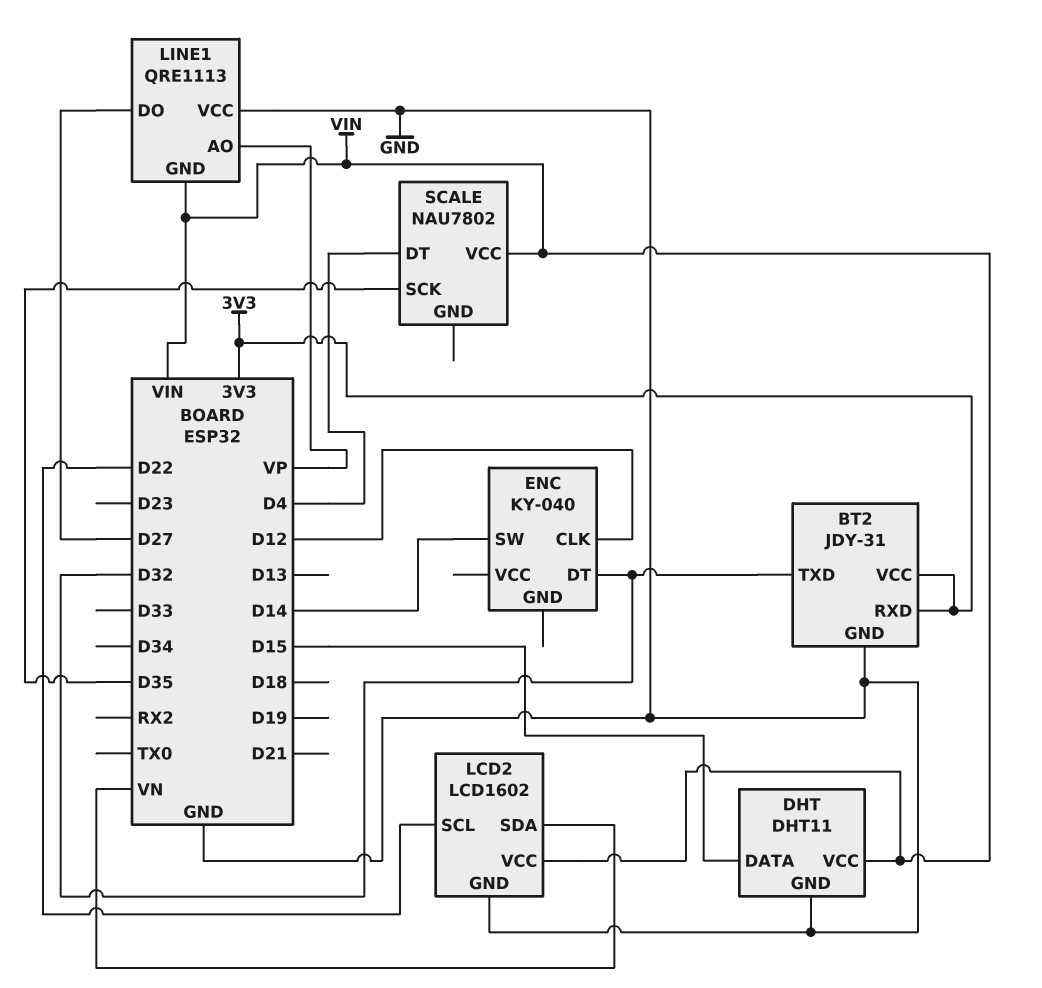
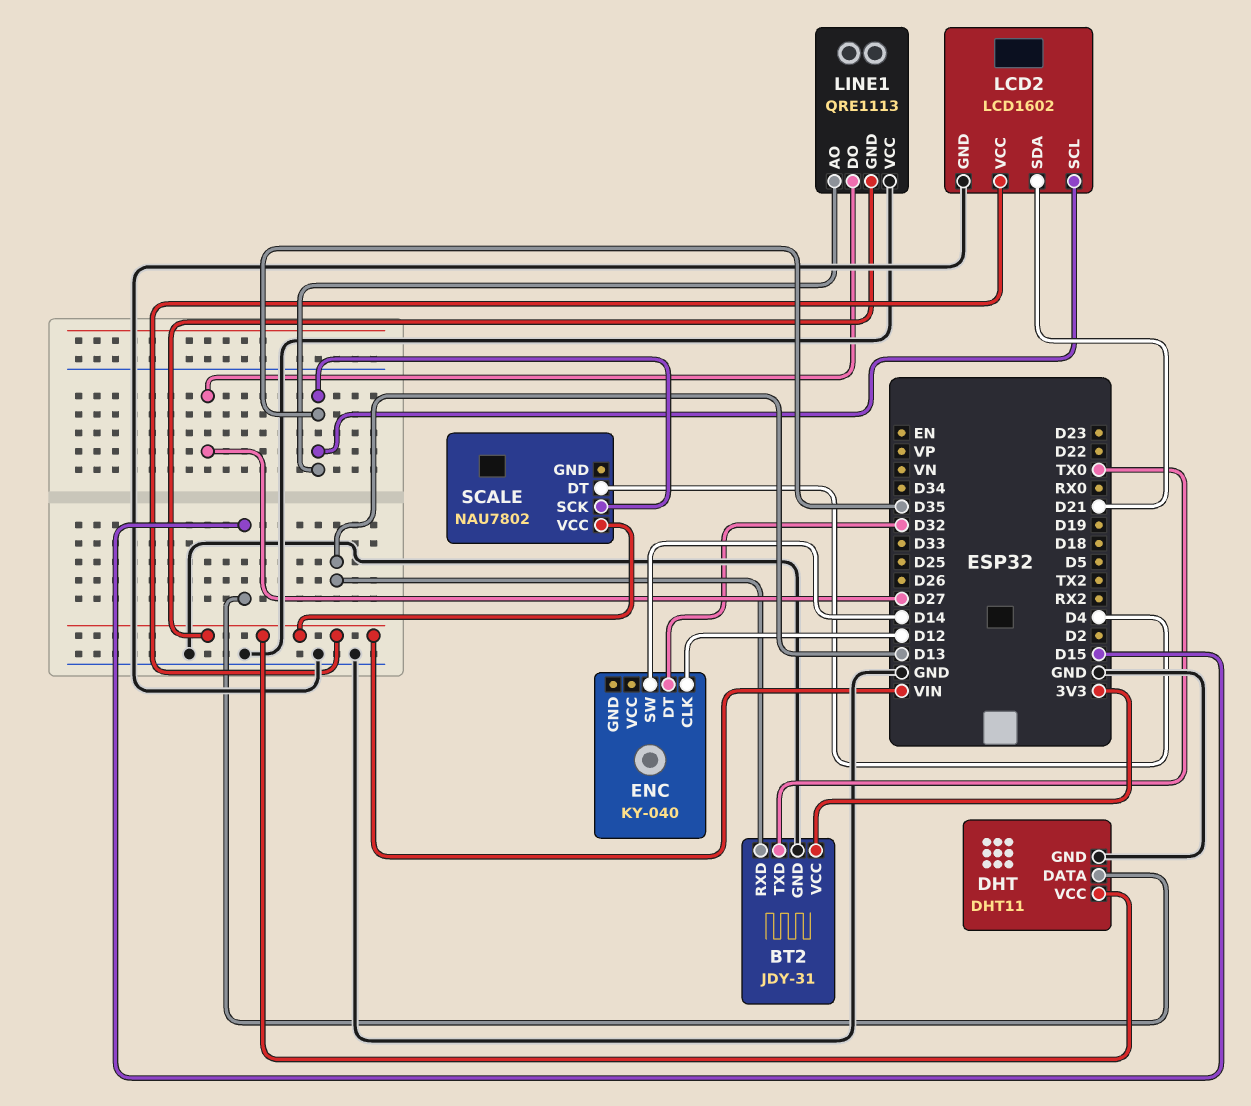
BT2 pin RXD: 3V3 -> D13
BT2 pin TXD: D32 -> TX0
LCD2 pin SCL: D22 -> D35
LCD2 pin SDA: VN -> D21
LINE1 pin AO: VP -> D35

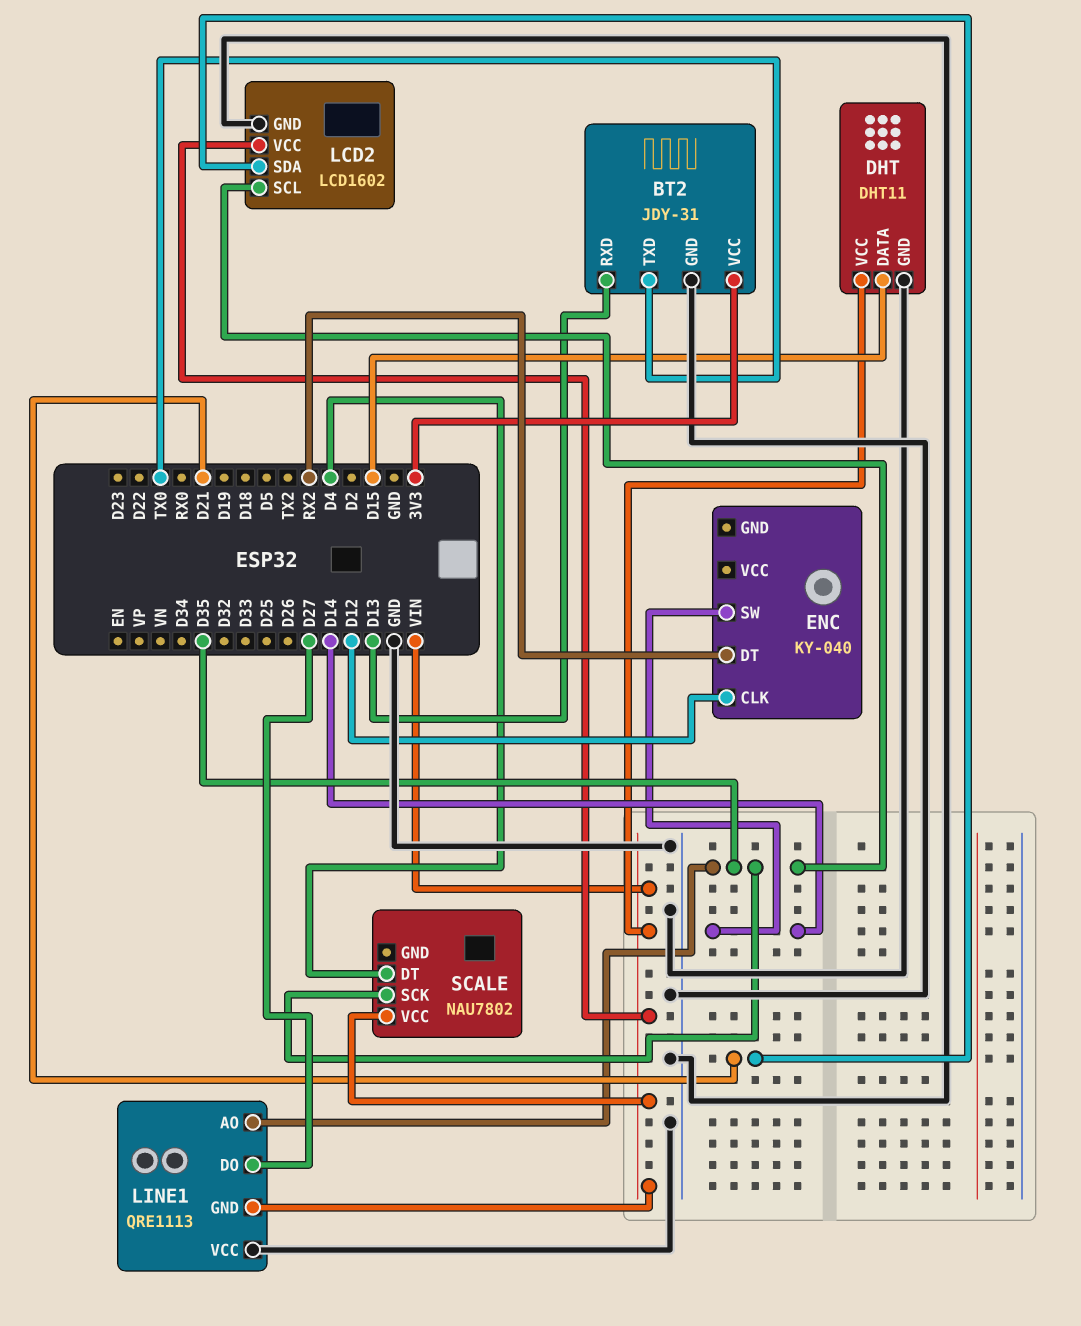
ENC pin DT: D32 -> RX2

